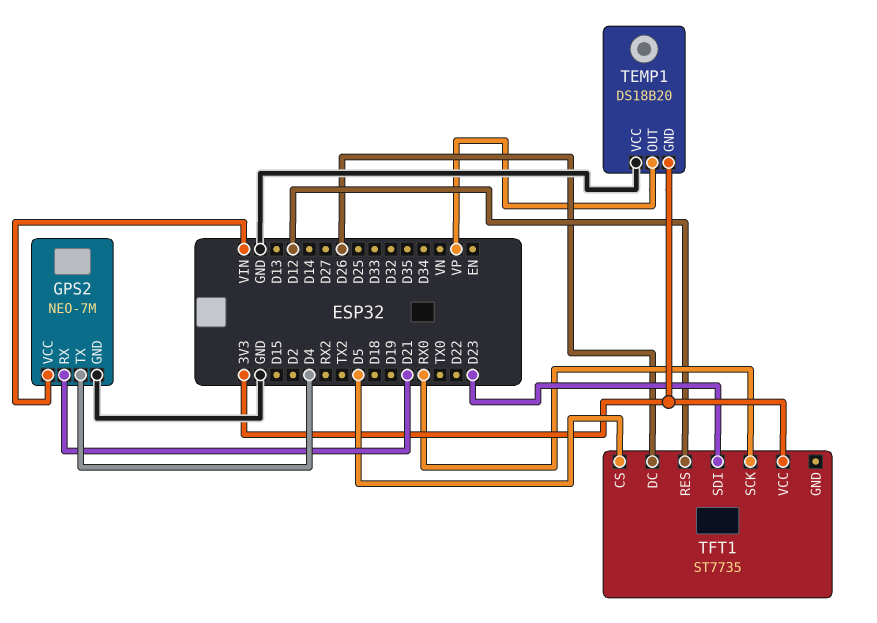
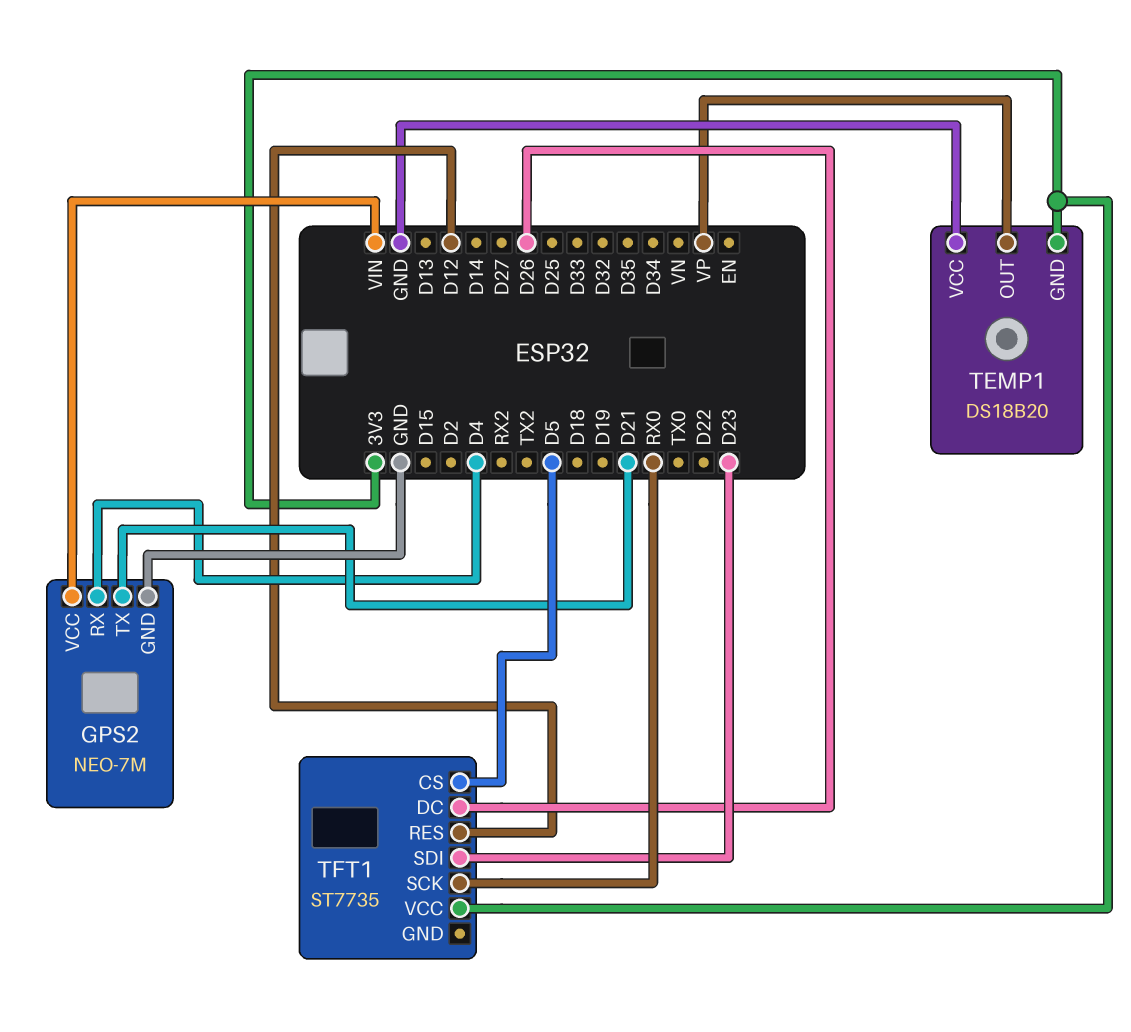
GPS2 pin RX: D21 -> D4
GPS2 pin TX: D4 -> D21

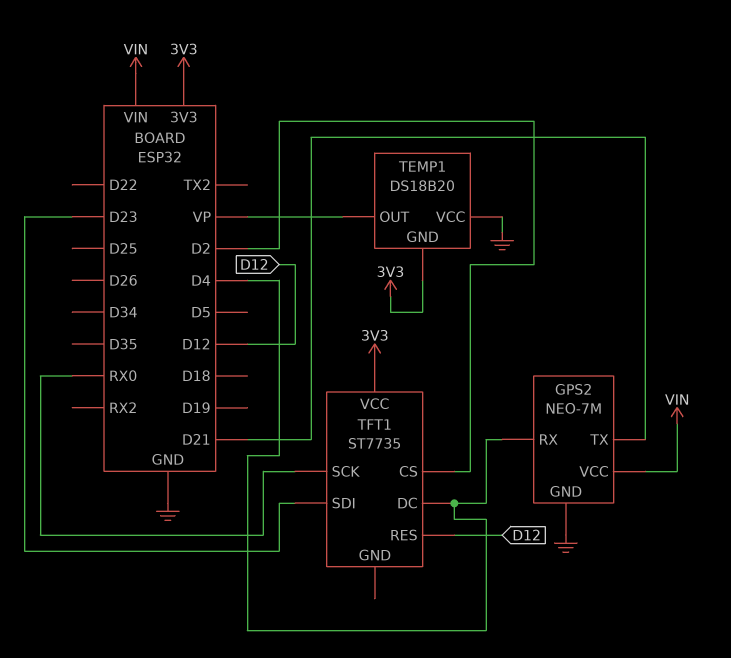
TFT1 pin CS: D5 -> D2
TFT1 pin DC: D26 -> D4

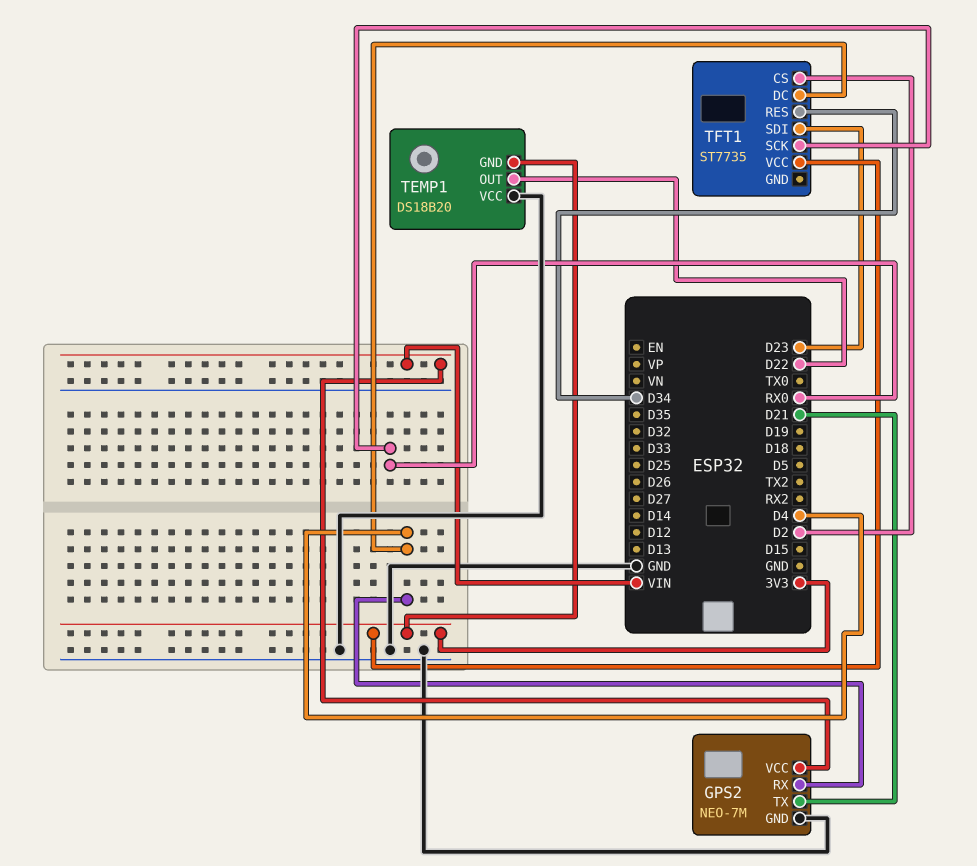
TEMP1 pin OUT: VP -> D22
TFT1 pin RES: D12 -> D34

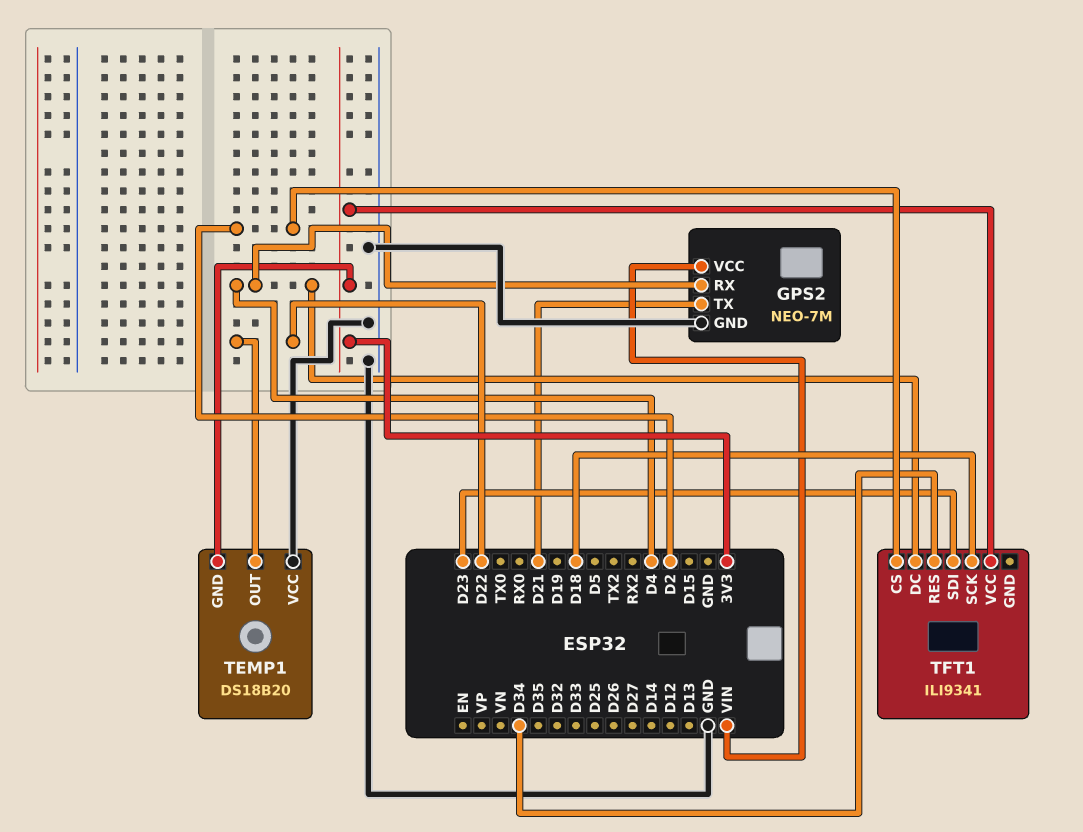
TFT1: ST7735 -> ILI9341
TFT1 pin SCK: RX0 -> D18

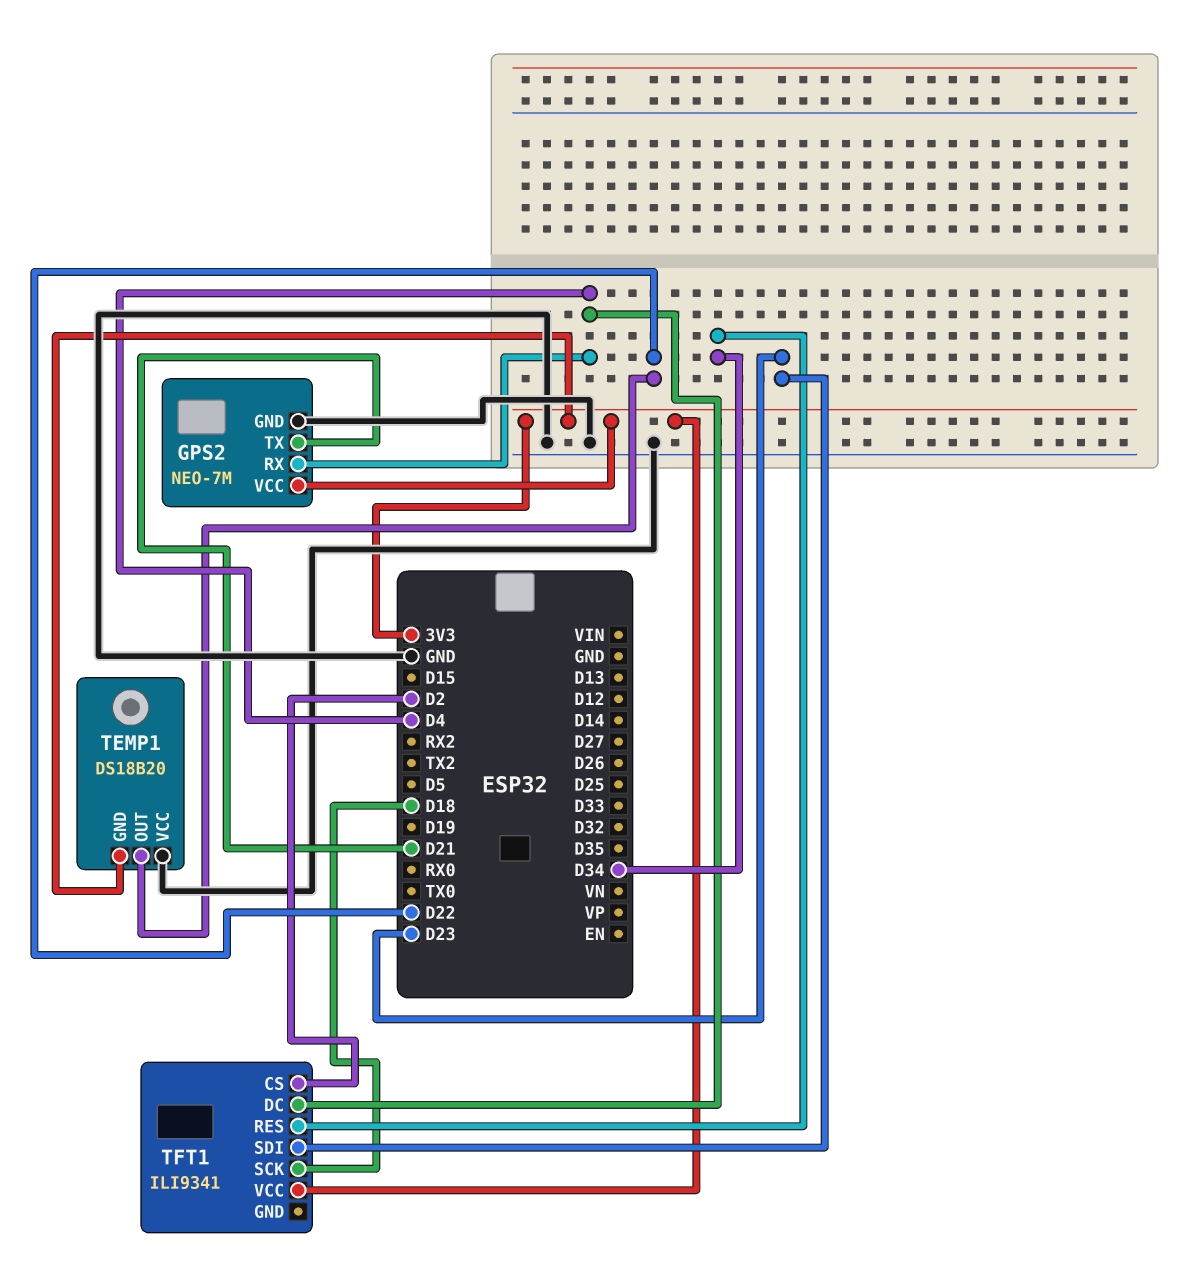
GPS2 pin VCC: VIN -> 3V3

